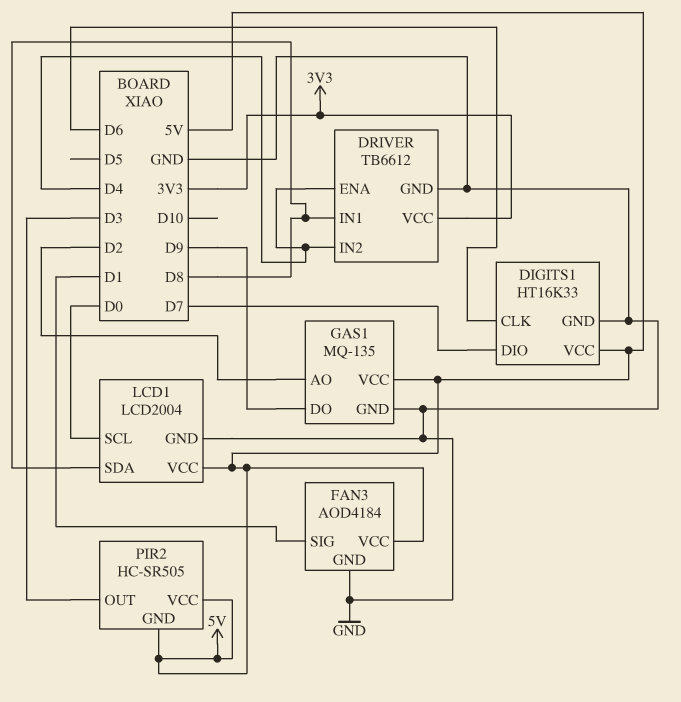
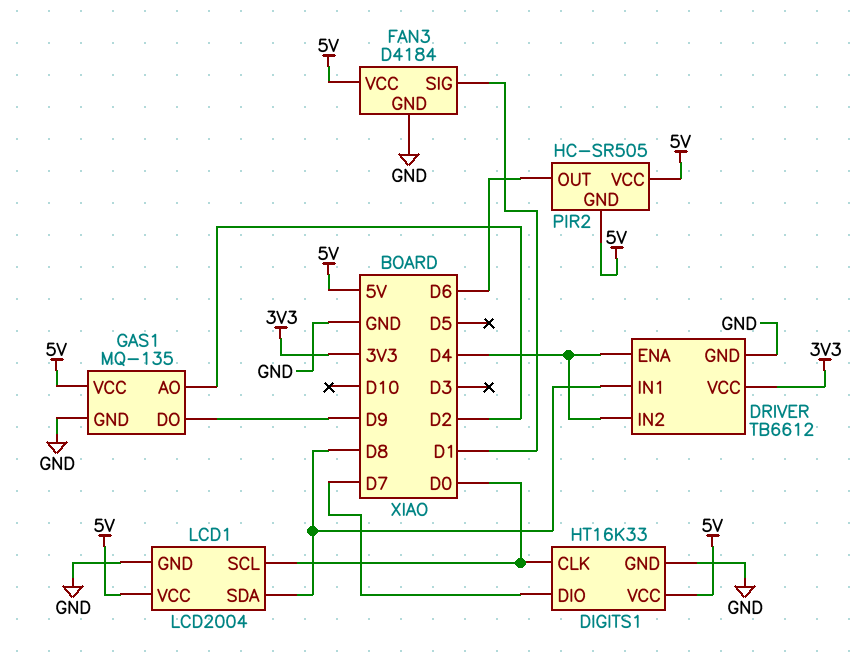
DIGITS1 pin CLK: D6 -> D0
FAN3: AOD4184 -> D4184
PIR2 pin OUT: D3 -> D6

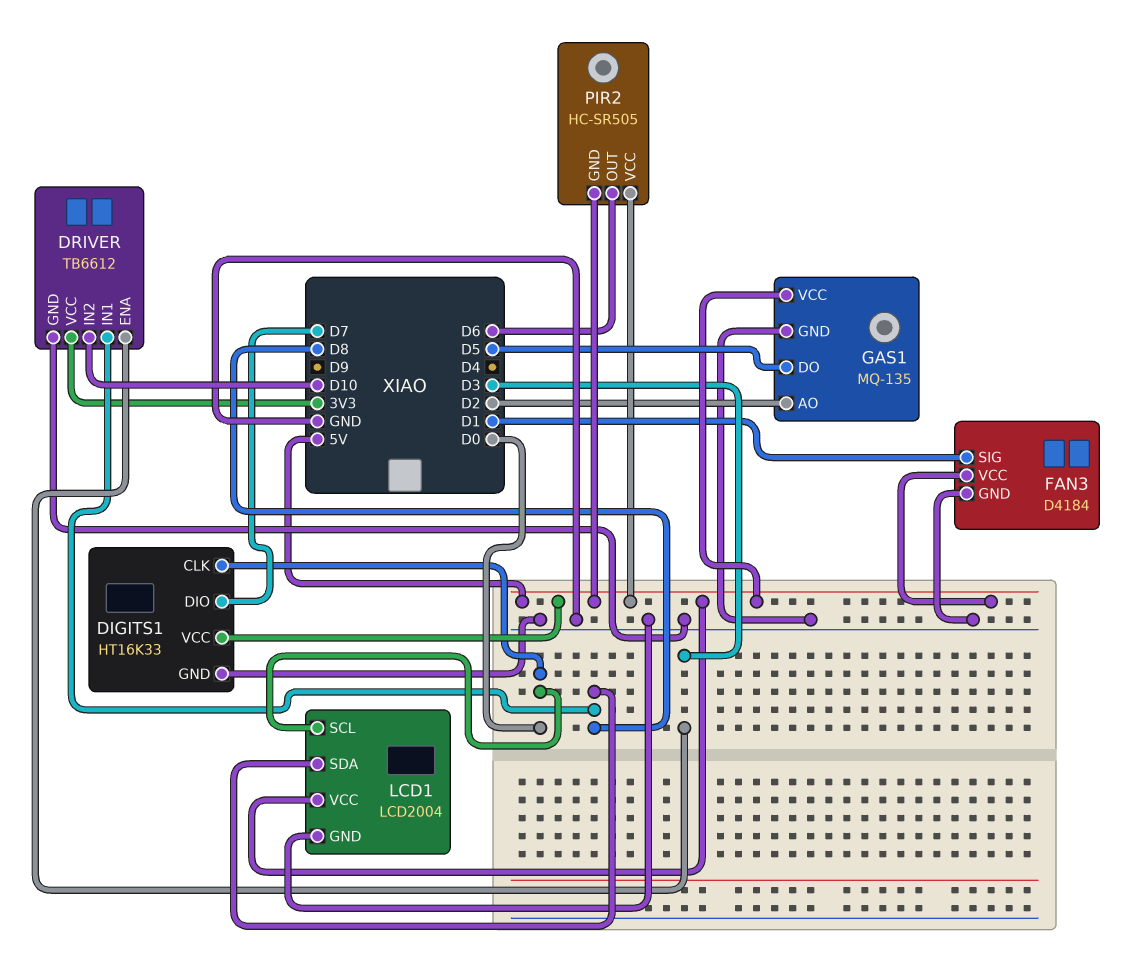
DRIVER pin ENA: D4 -> D3
DRIVER pin IN2: D4 -> D10
GAS1 pin DO: D9 -> D5

